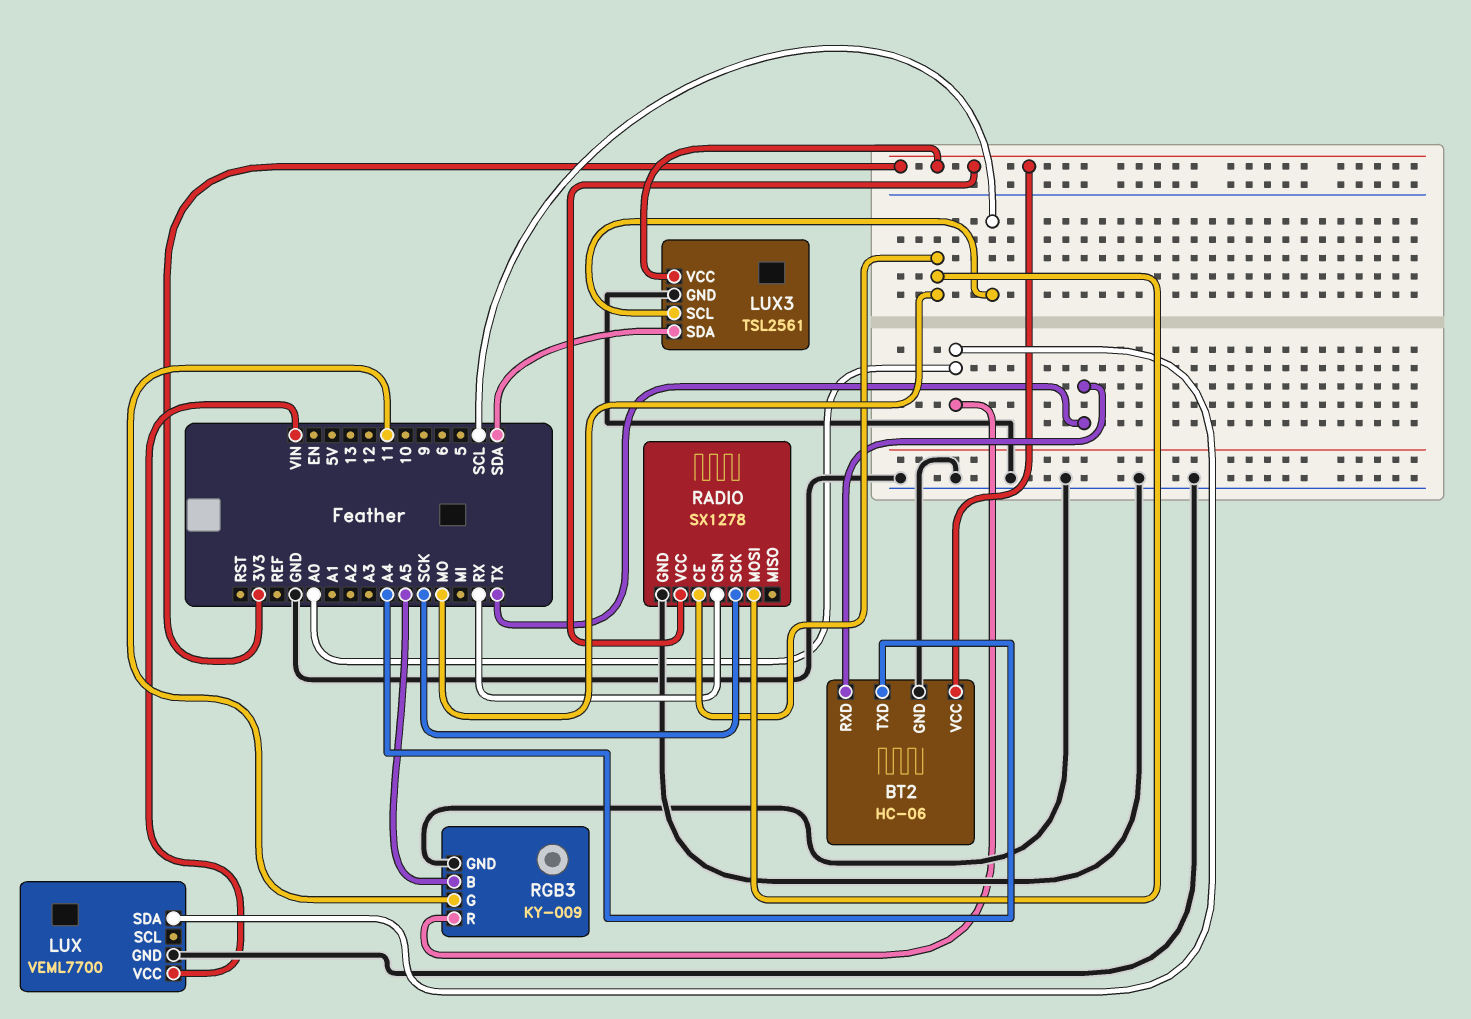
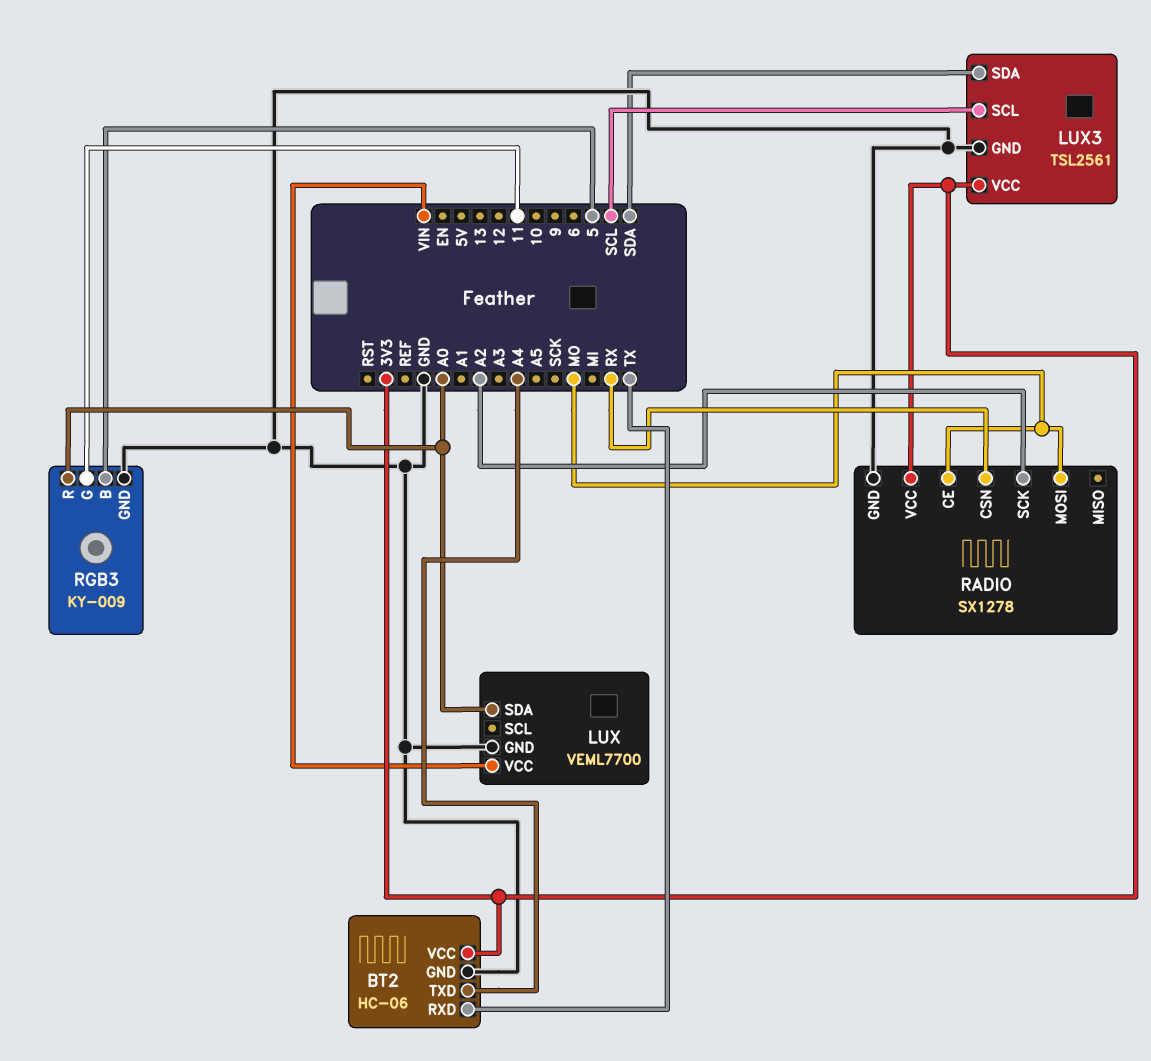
RADIO pin SCK: SCK -> A2
RGB3 pin B: A5 -> 5

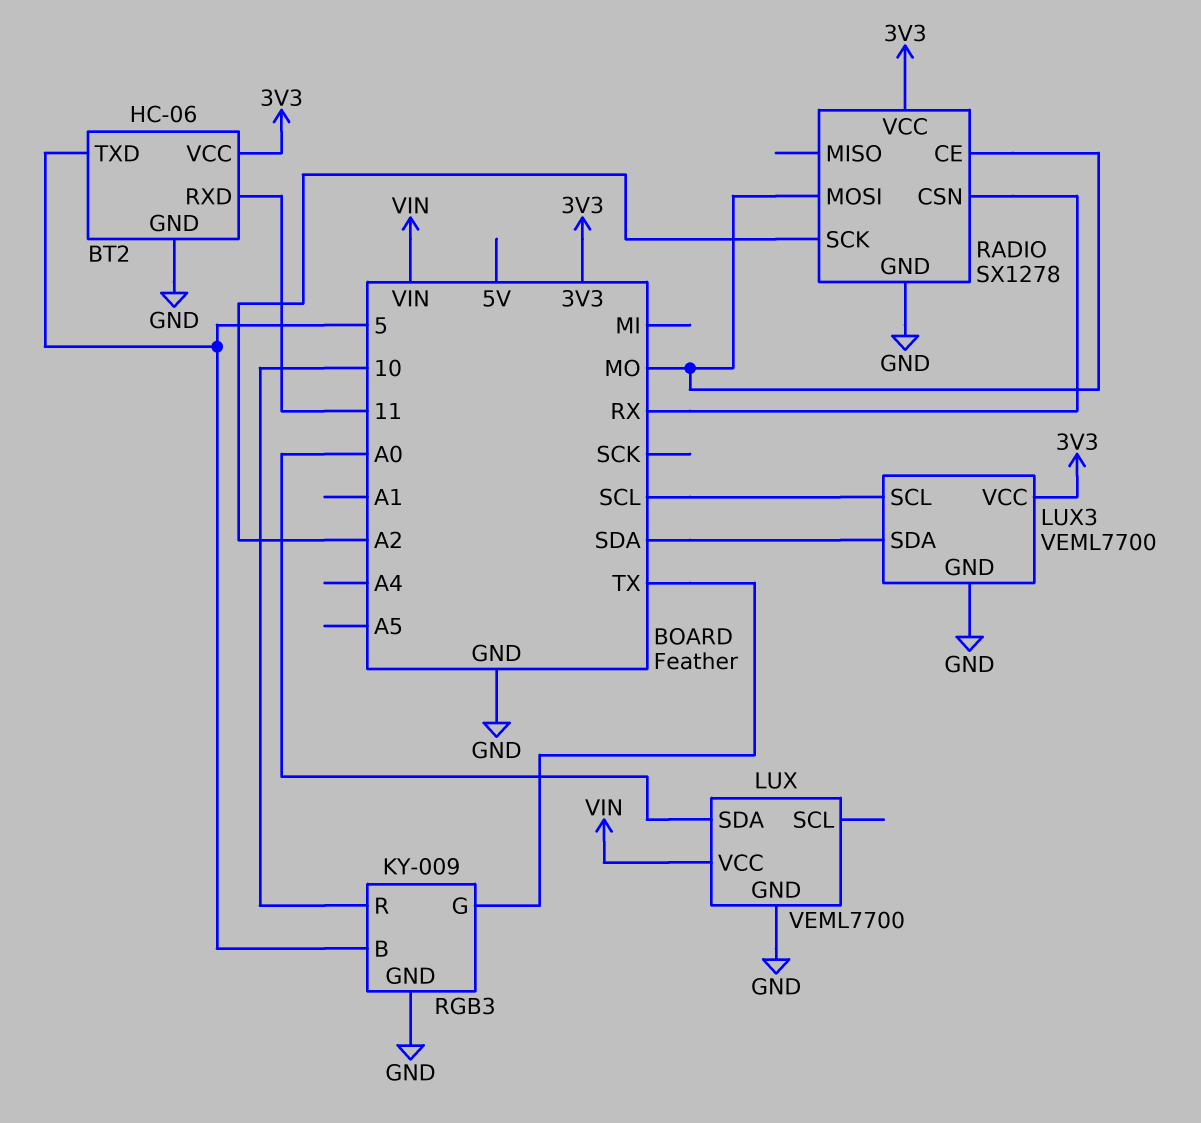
BT2 pin RXD: TX -> 11
BT2 pin TXD: A4 -> 5
LUX3: TSL2561 -> VEML7700
RGB3 pin G: 11 -> TX
RGB3 pin R: A0 -> 10

